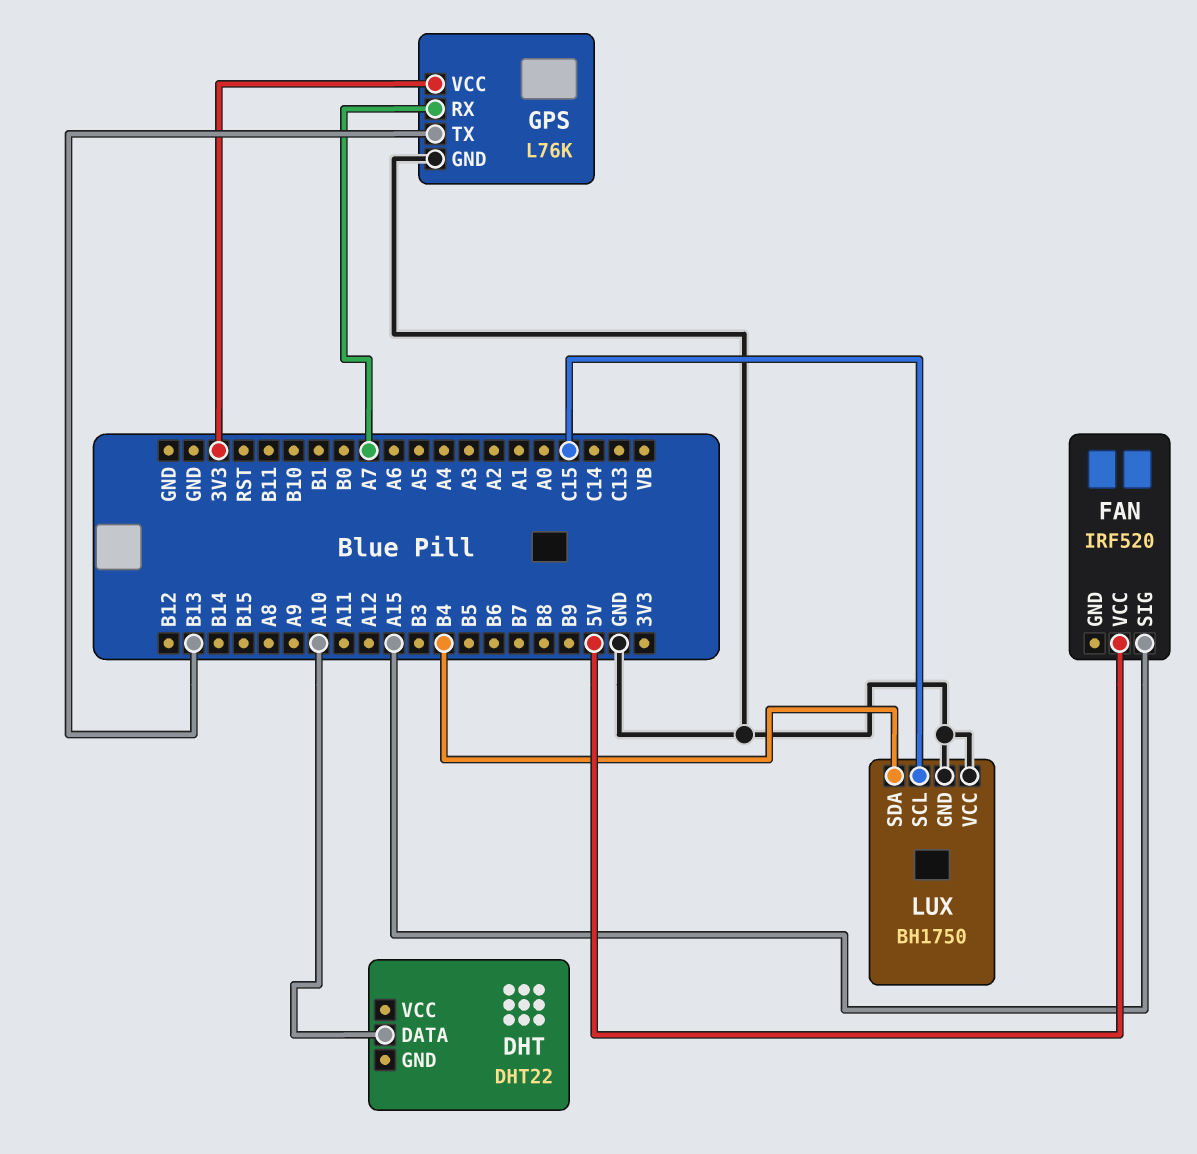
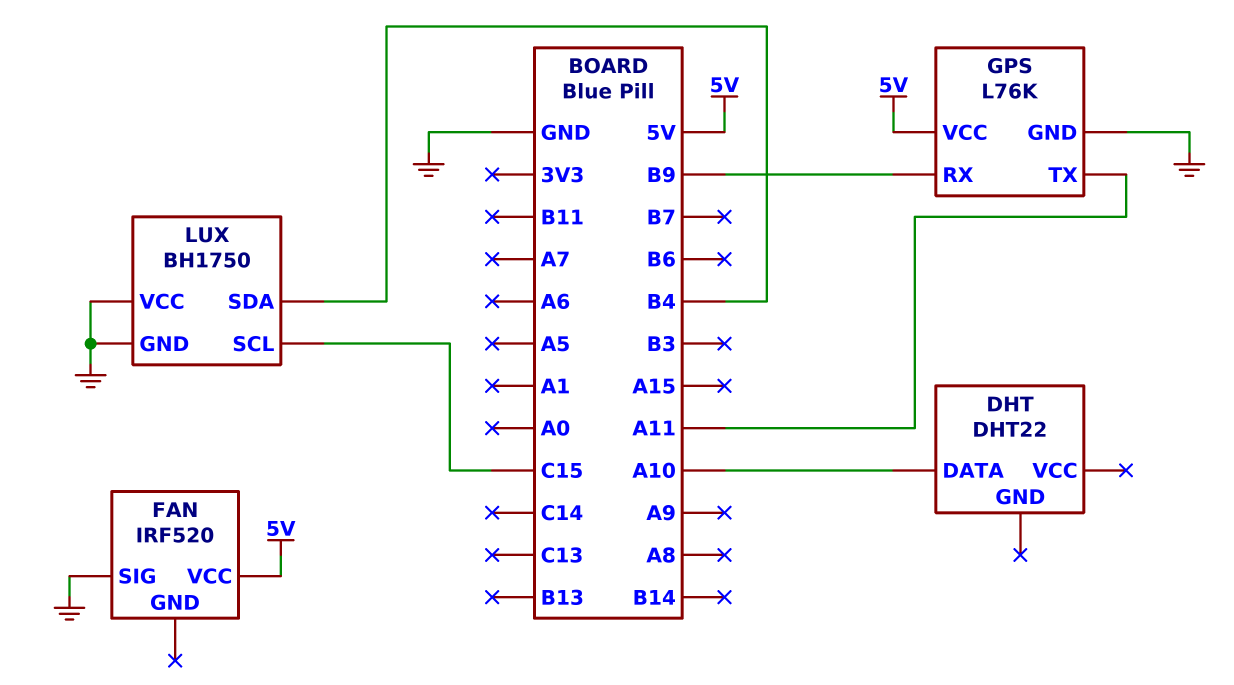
FAN pin SIG: A15 -> GND
GPS pin RX: A7 -> B9
GPS pin TX: B13 -> A11
GPS pin VCC: 3V3 -> 5V

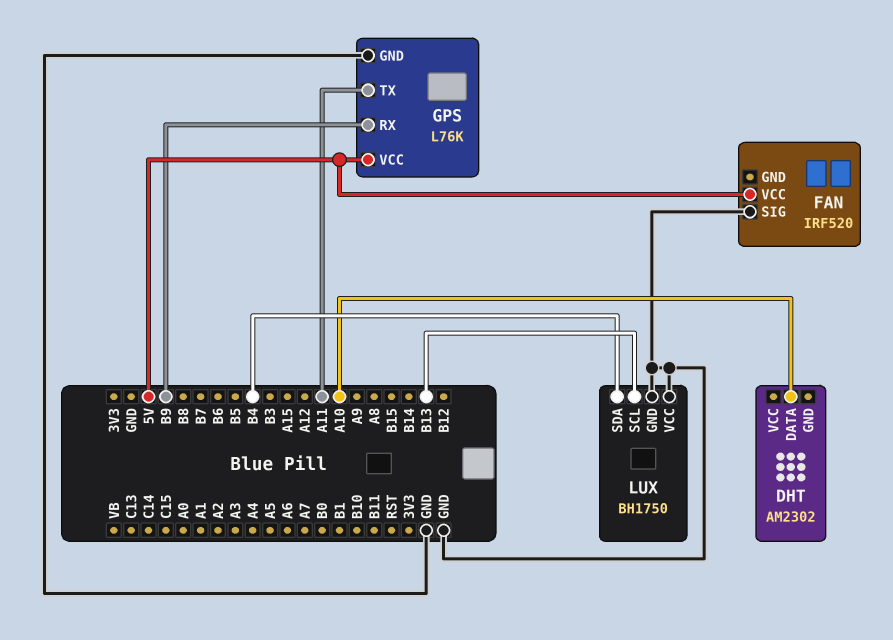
DHT: DHT22 -> AM2302
LUX pin SCL: C15 -> B13

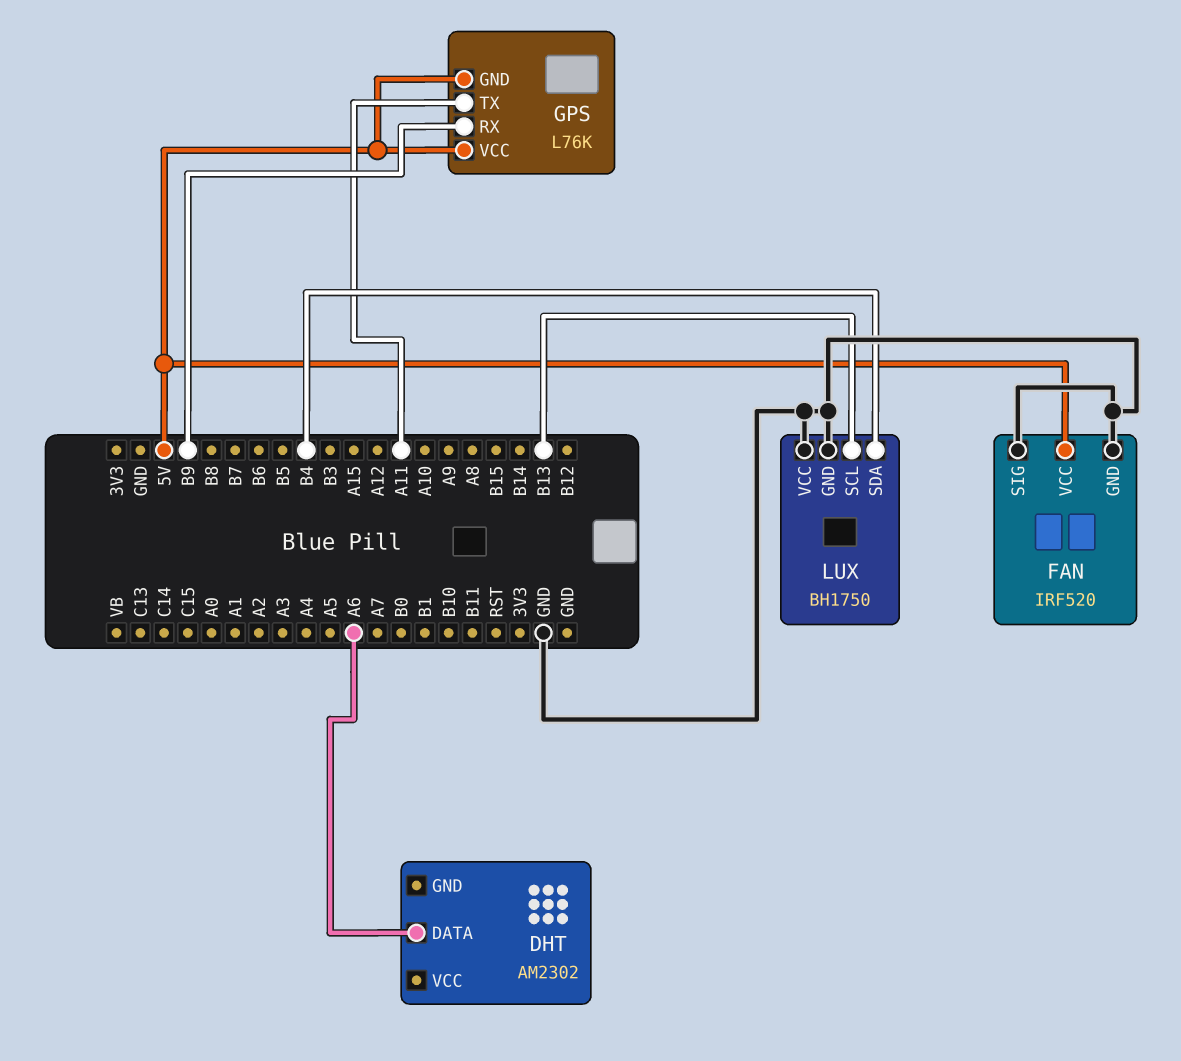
DHT pin DATA: A10 -> A6
FAN pin GND: none -> GND
GPS pin GND: GND -> 5V

